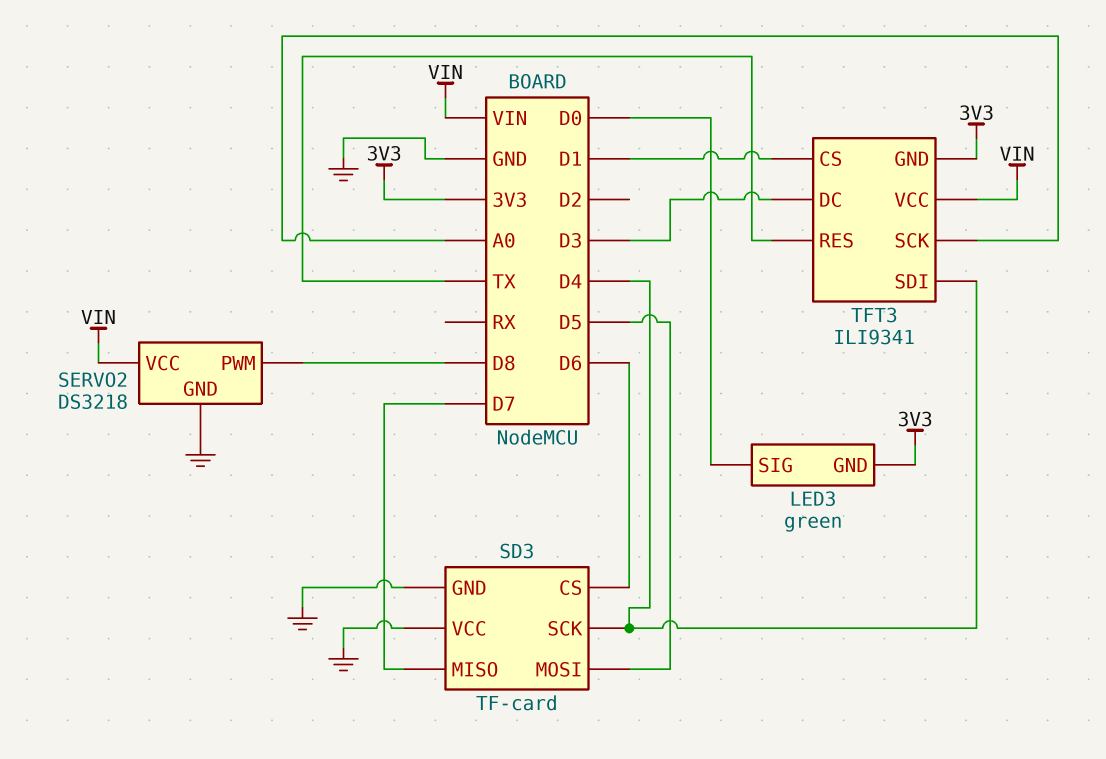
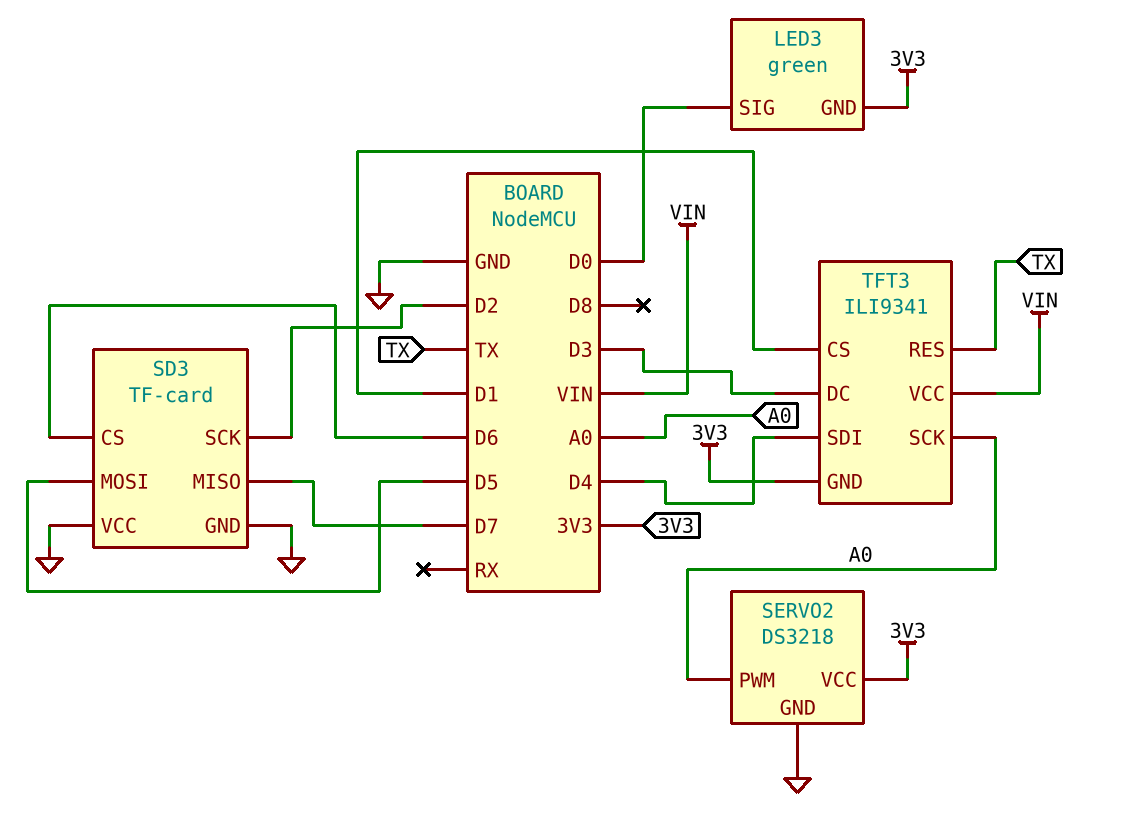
SD3 pin SCK: D4 -> D2
SERVO2 pin PWM: D8 -> A0
SERVO2 pin VCC: VIN -> 3V3

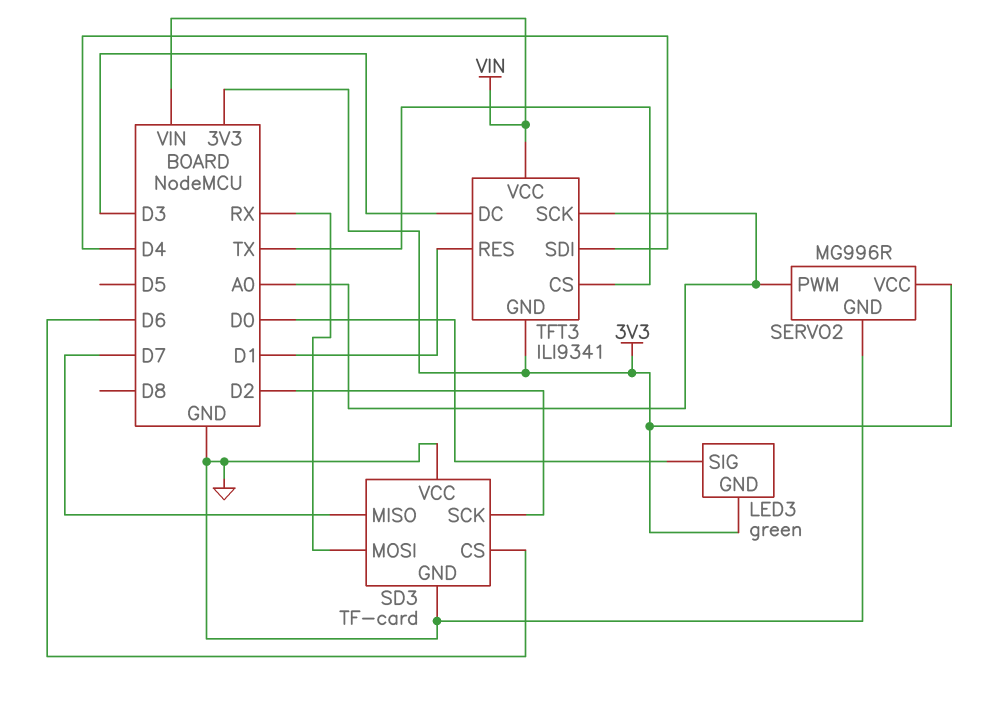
SD3 pin MOSI: D5 -> RX
SERVO2: DS3218 -> MG996R
TFT3 pin CS: D1 -> TX
TFT3 pin RES: TX -> D1

